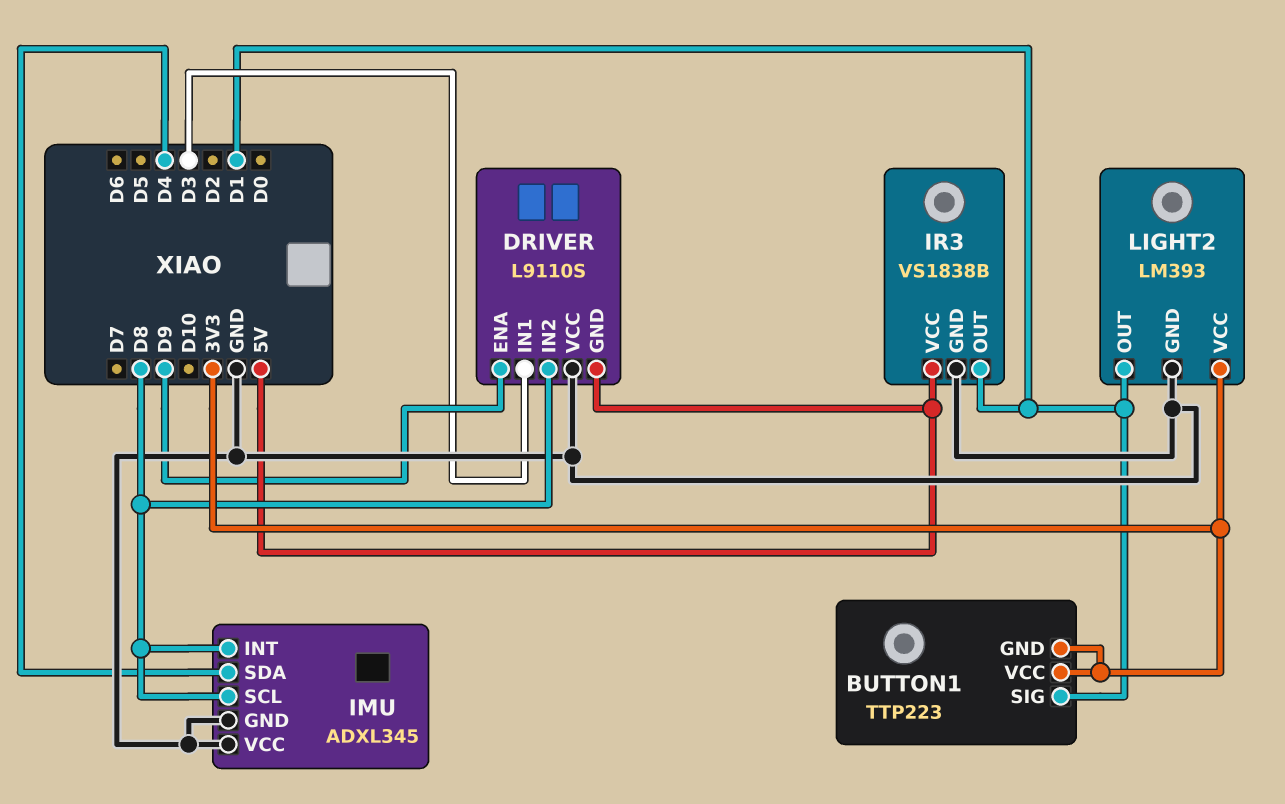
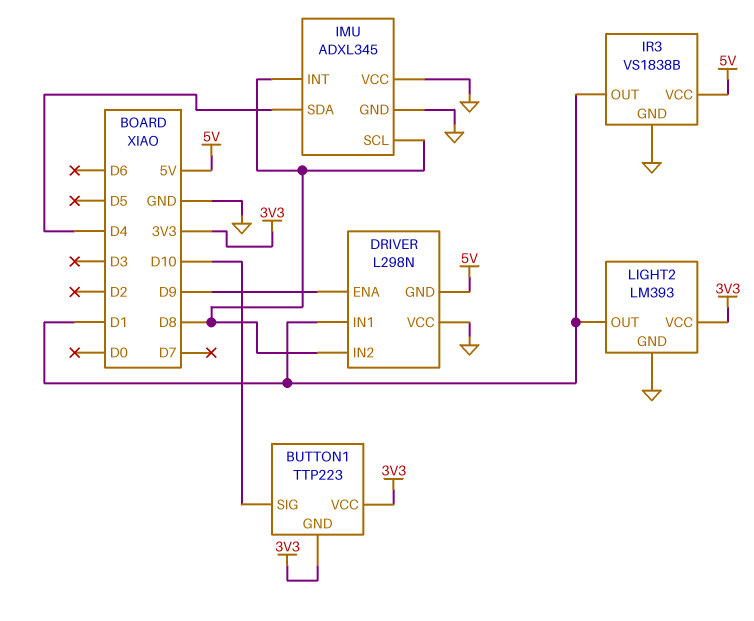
BUTTON1 pin SIG: D1 -> D10
DRIVER: L9110S -> L298N
DRIVER pin IN1: D3 -> D1

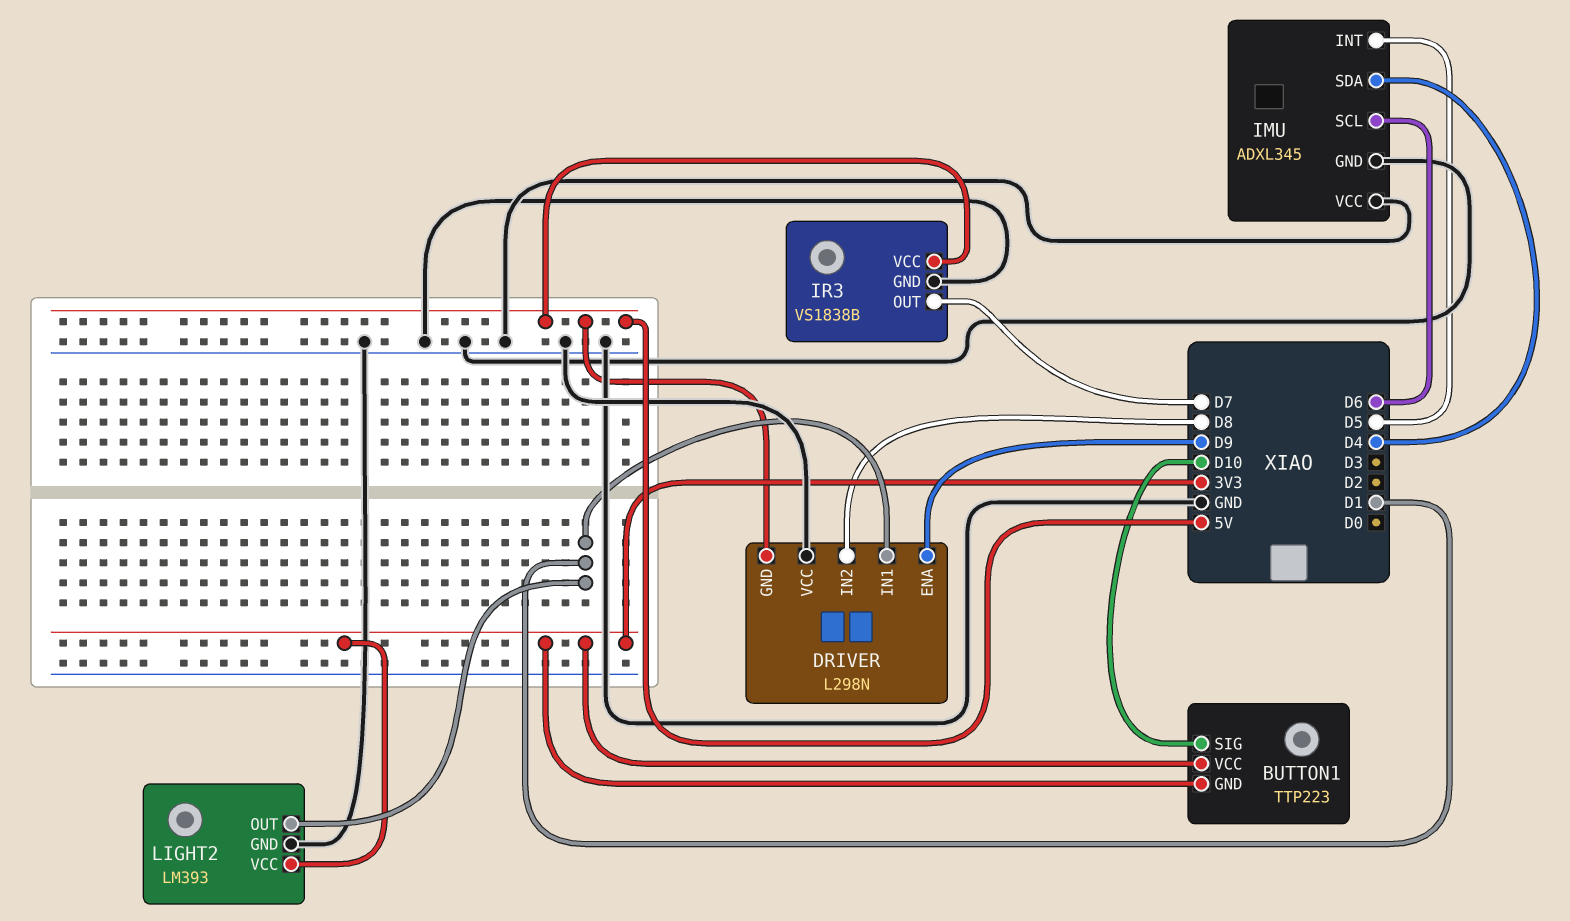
IMU pin INT: D8 -> D5
IMU pin SCL: D8 -> D6
IR3 pin OUT: D1 -> D7

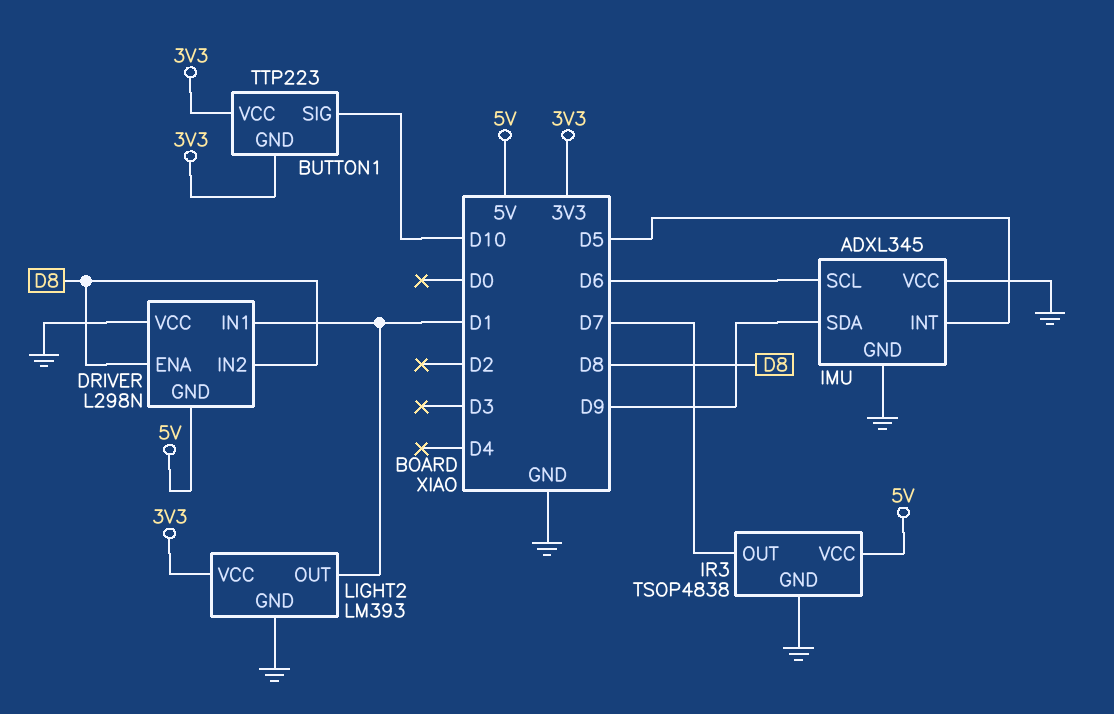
DRIVER pin ENA: D9 -> D8
IMU pin SDA: D4 -> D9
IR3: VS1838B -> TSOP4838

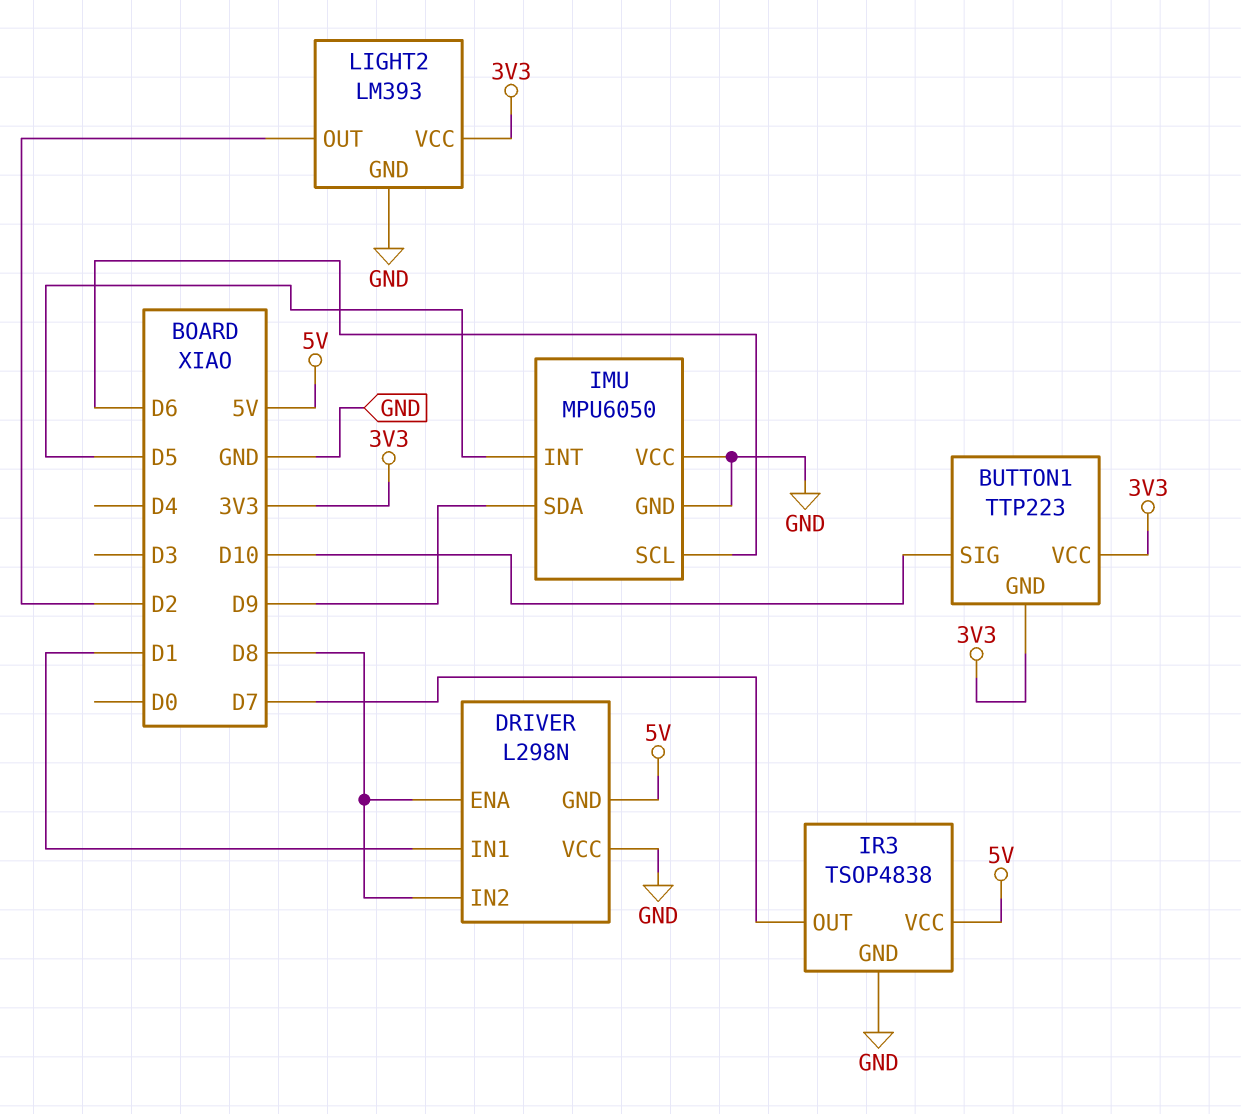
IMU: ADXL345 -> MPU6050
LIGHT2 pin OUT: D1 -> D2

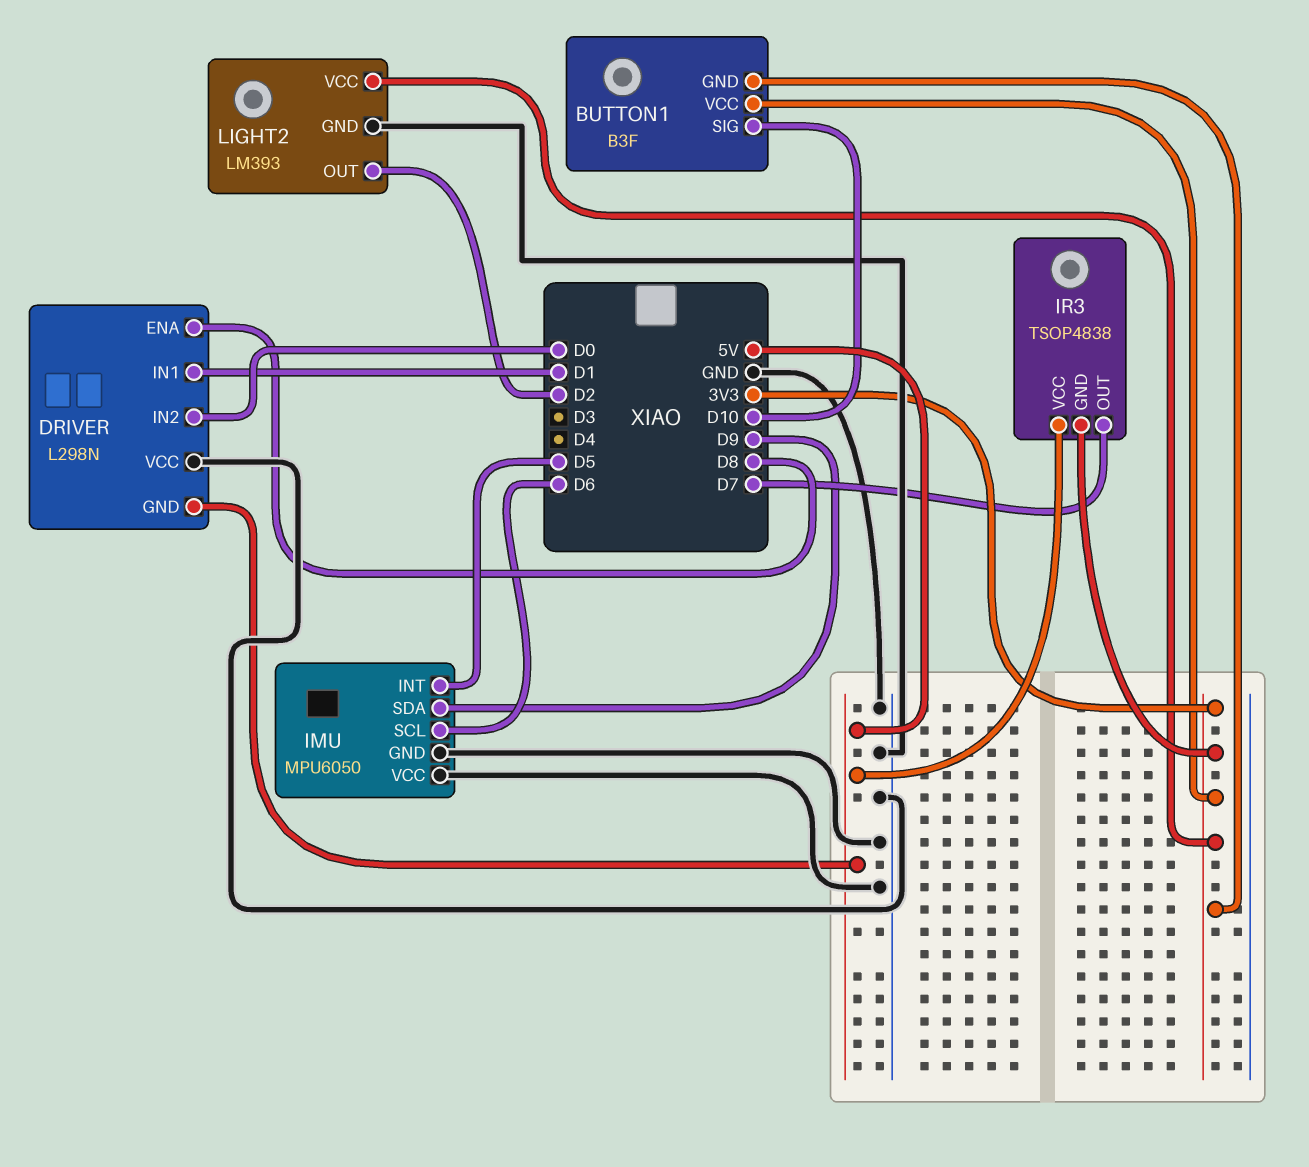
BUTTON1: TTP223 -> B3F
DRIVER pin IN2: D8 -> D0
IR3 pin GND: GND -> 3V3

